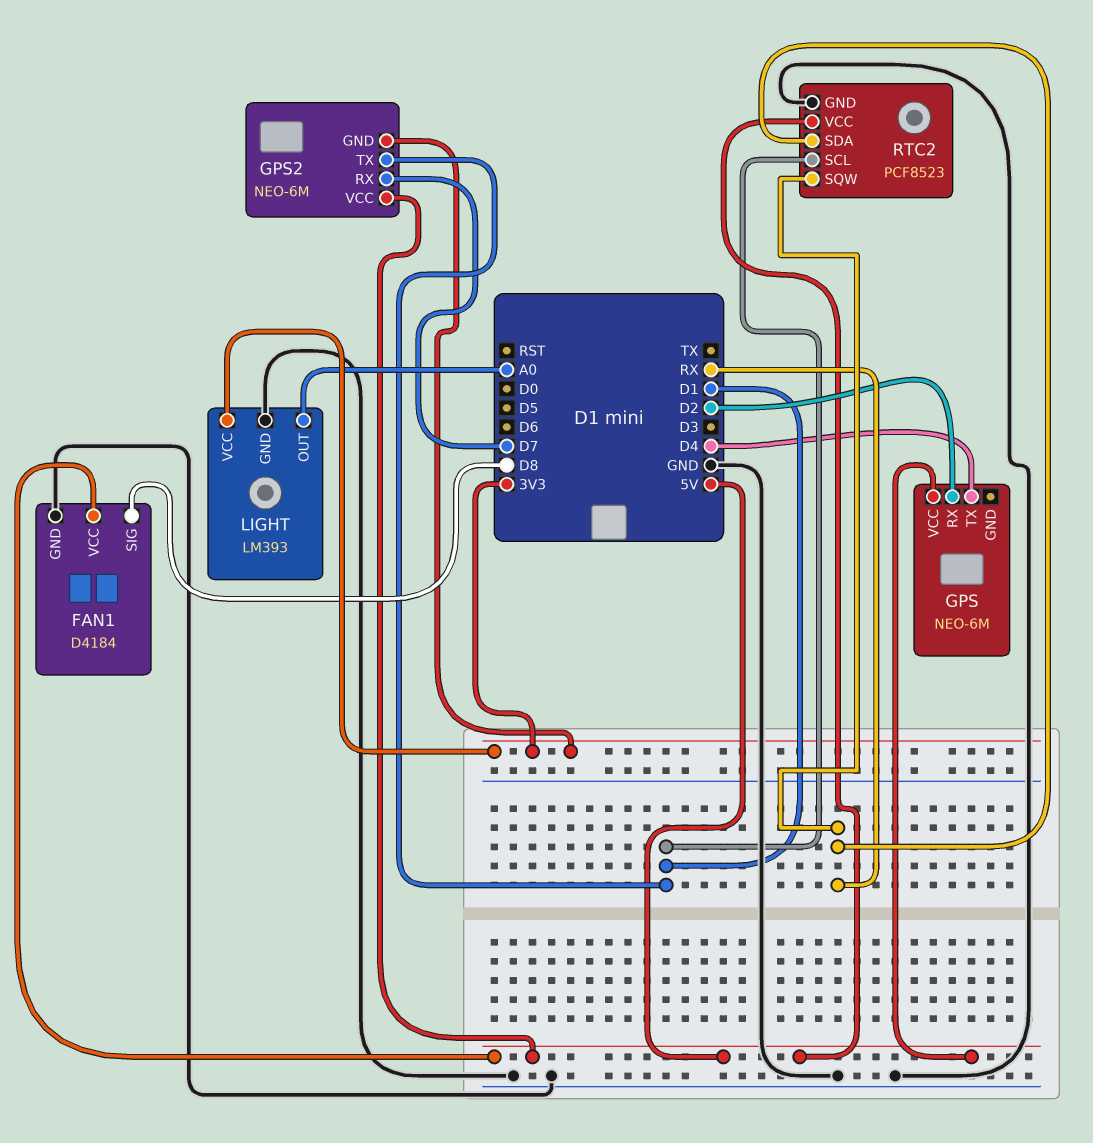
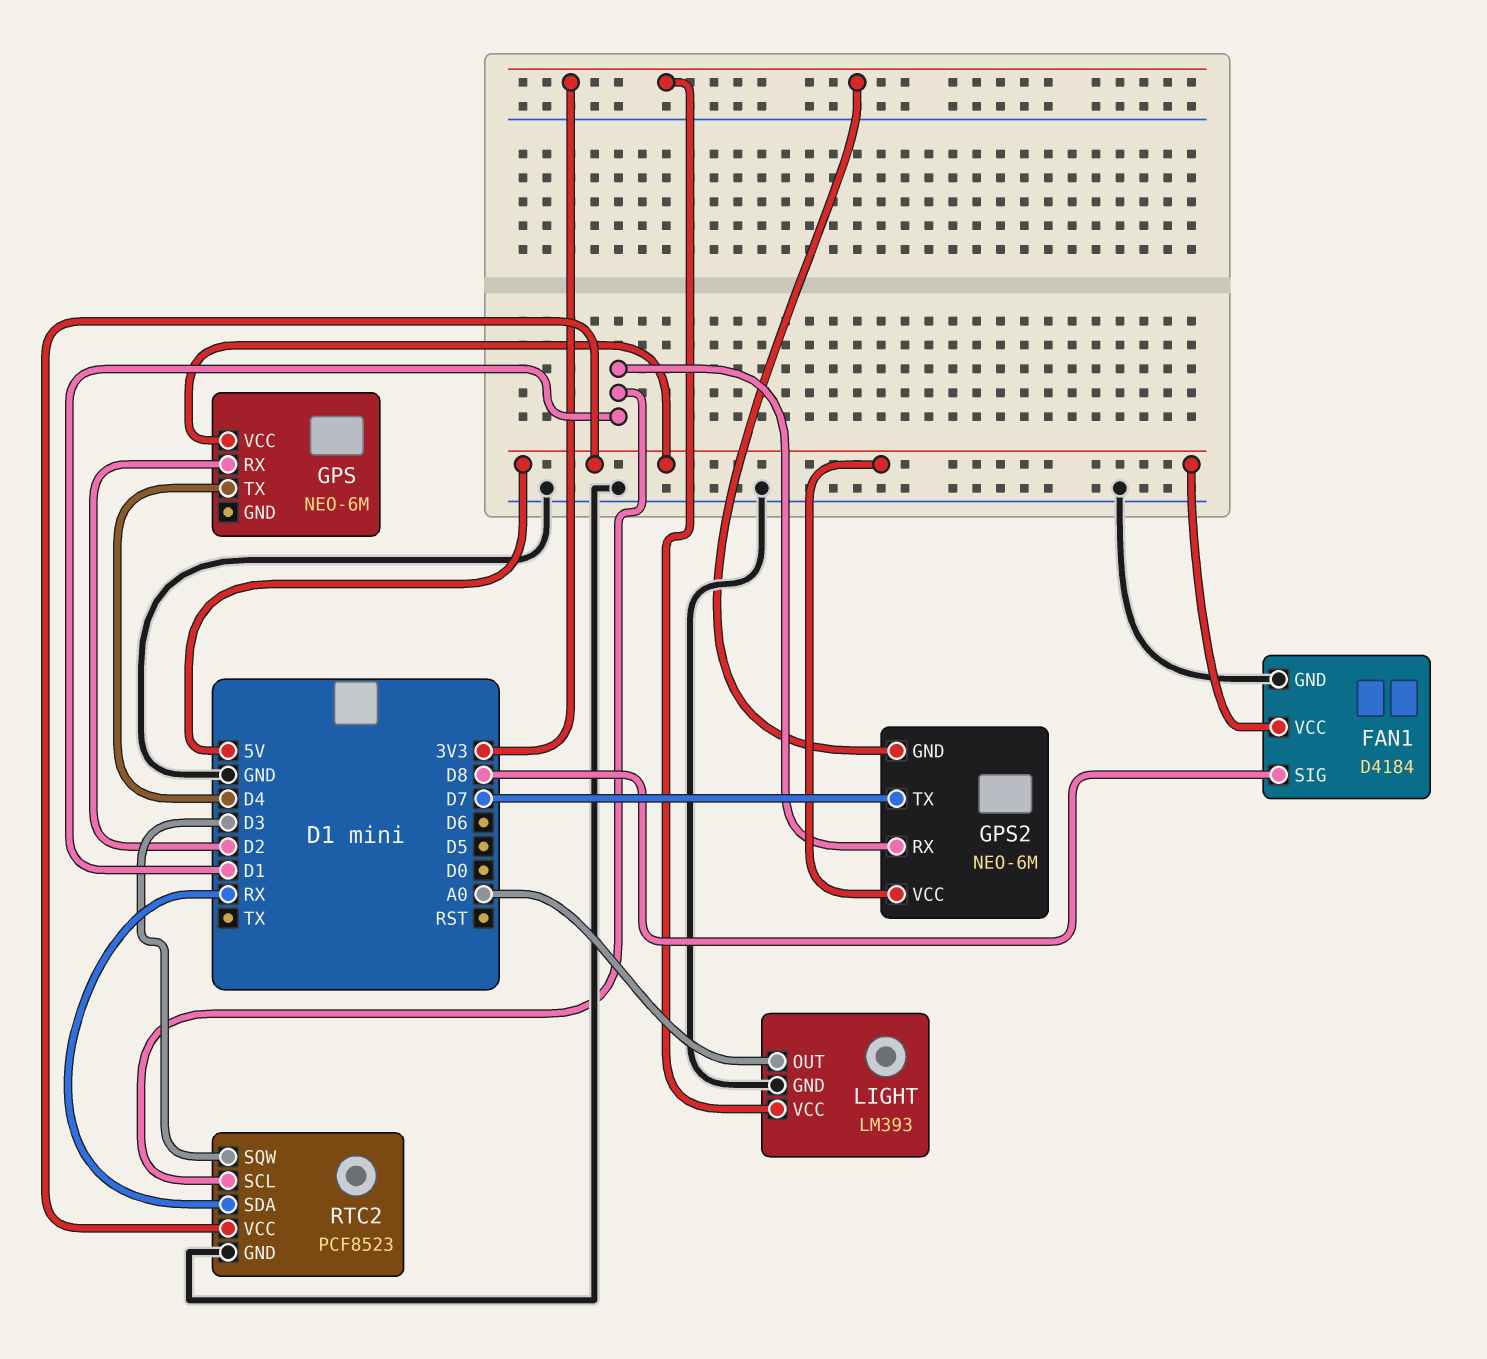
GPS2 pin RX: D7 -> D1
GPS2 pin TX: D1 -> D7
RTC2 pin SQW: RX -> D3

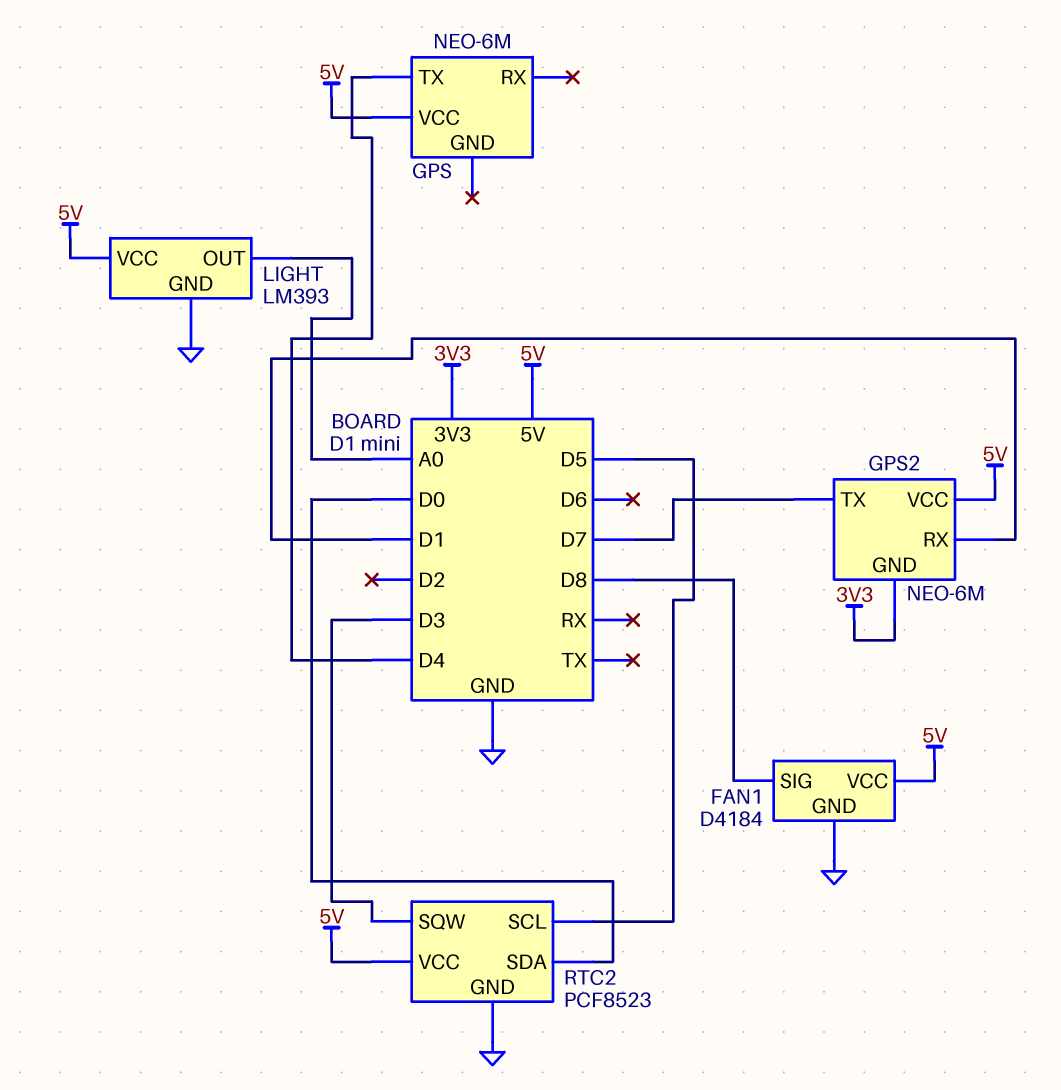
GPS pin RX: D2 -> none
LIGHT pin VCC: 3V3 -> 5V
RTC2 pin SCL: D1 -> D5
RTC2 pin SDA: RX -> D0

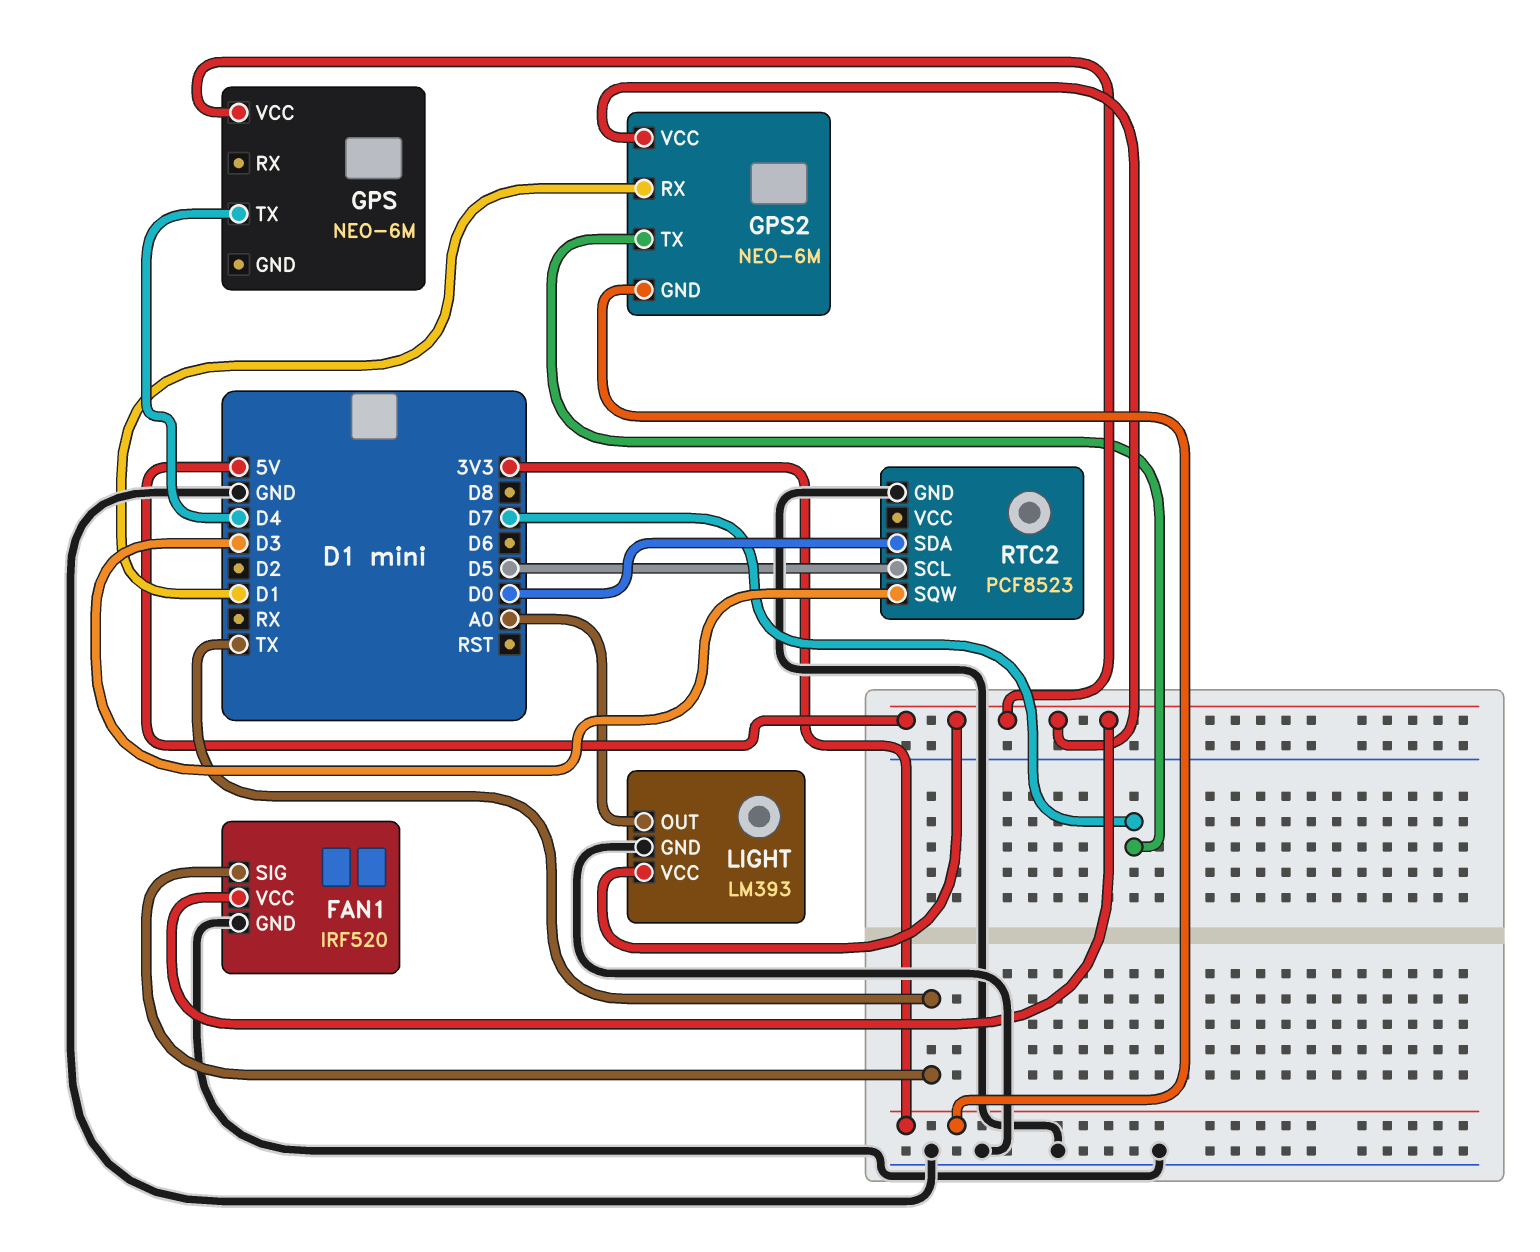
FAN1: D4184 -> IRF520
FAN1 pin SIG: D8 -> TX
RTC2 pin VCC: 5V -> none

